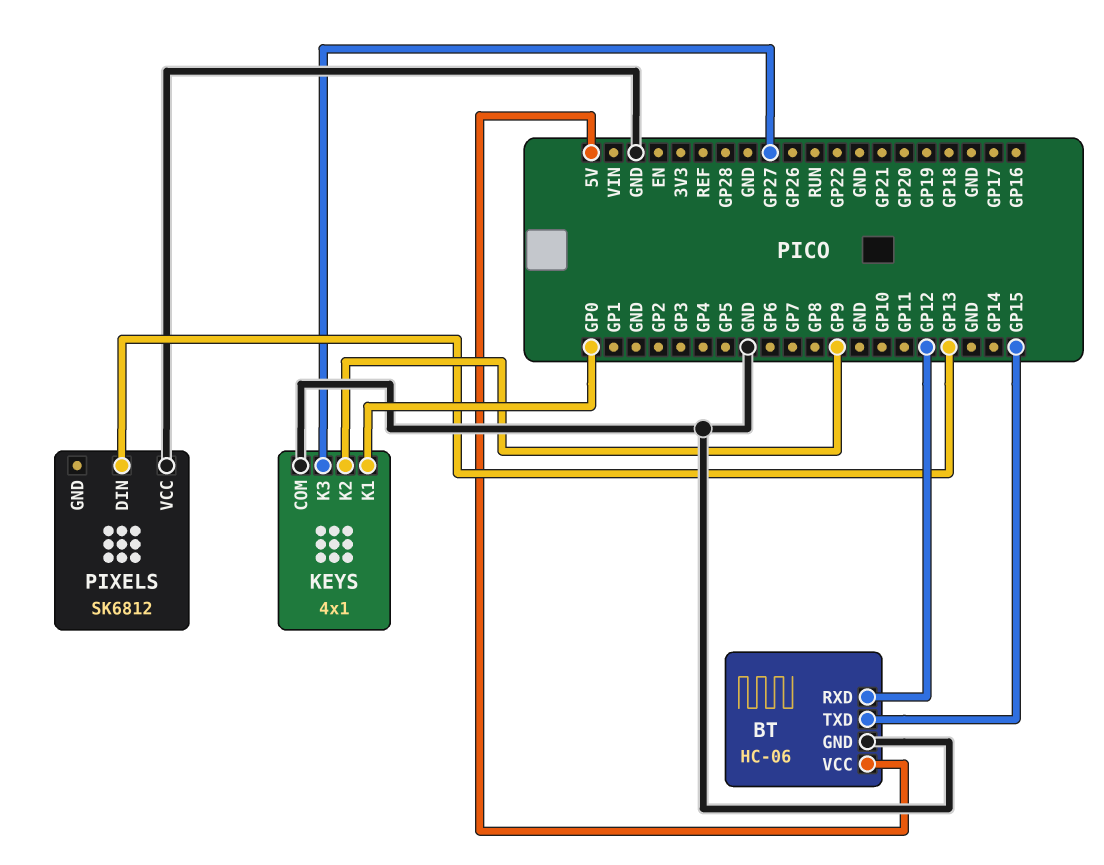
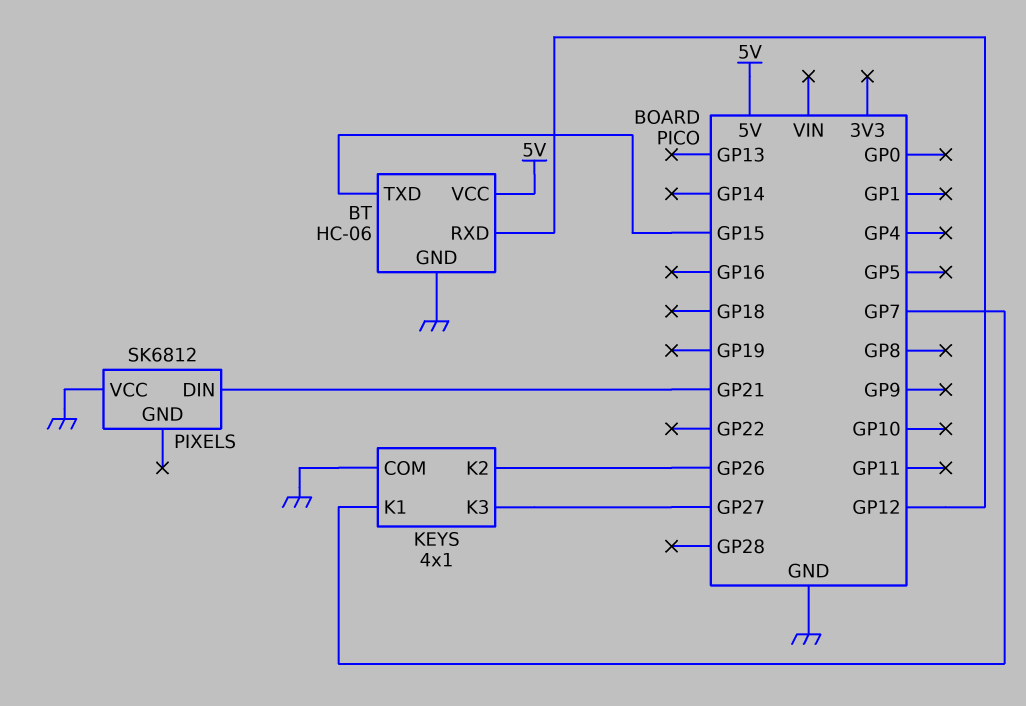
KEYS pin K1: GP0 -> GP7
KEYS pin K2: GP9 -> GP26
PIXELS pin DIN: GP13 -> GP21

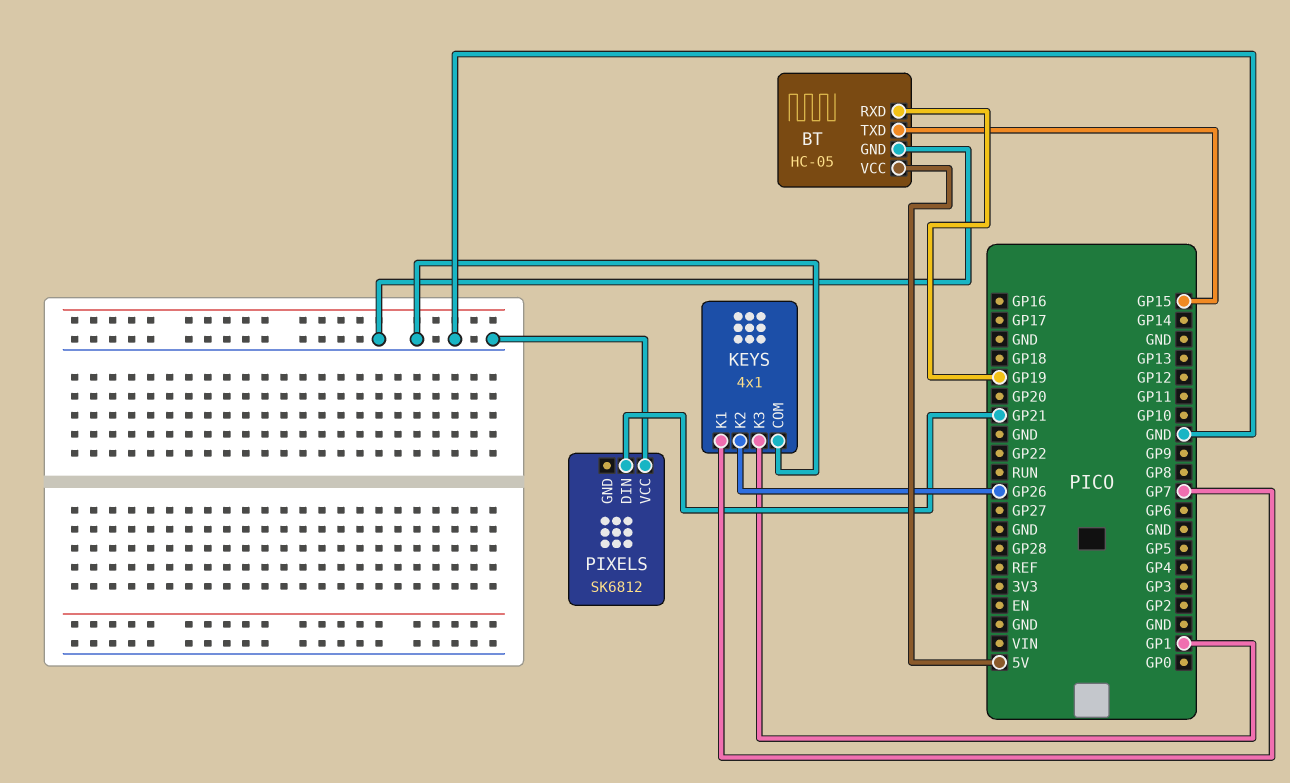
BT: HC-06 -> HC-05
BT pin RXD: GP12 -> GP19
KEYS pin K3: GP27 -> GP1

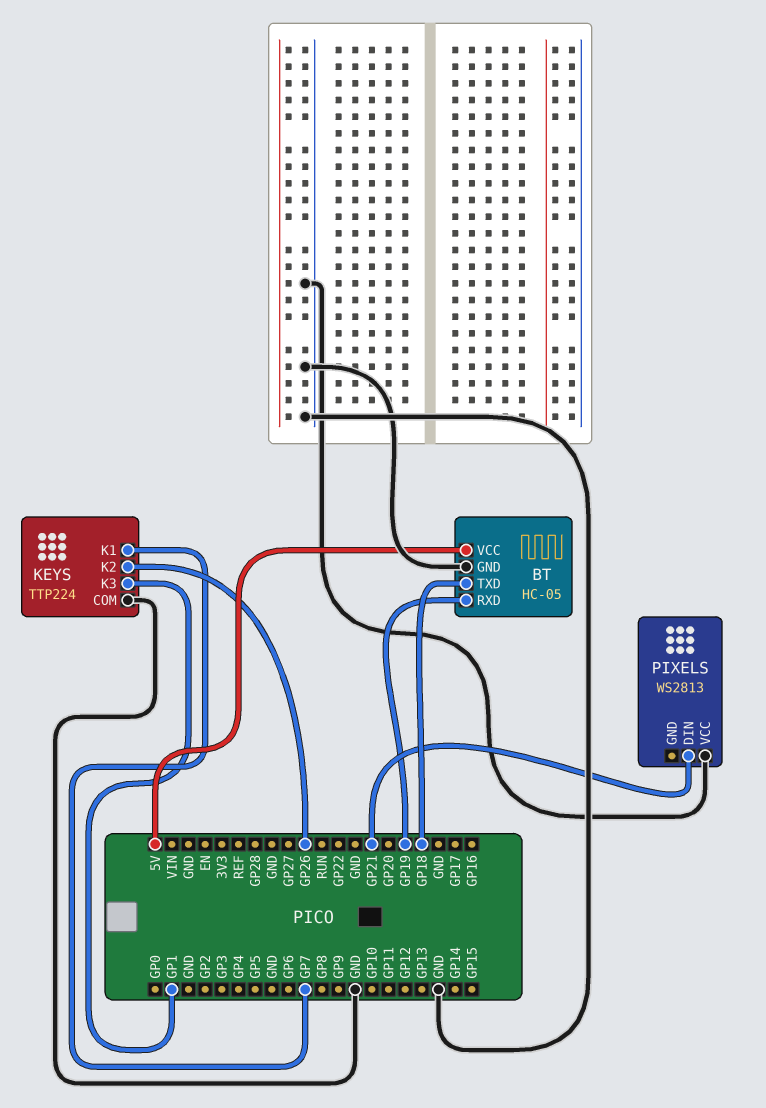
BT pin TXD: GP15 -> GP18
KEYS: 4x1 -> TTP224
PIXELS: SK6812 -> WS2813

